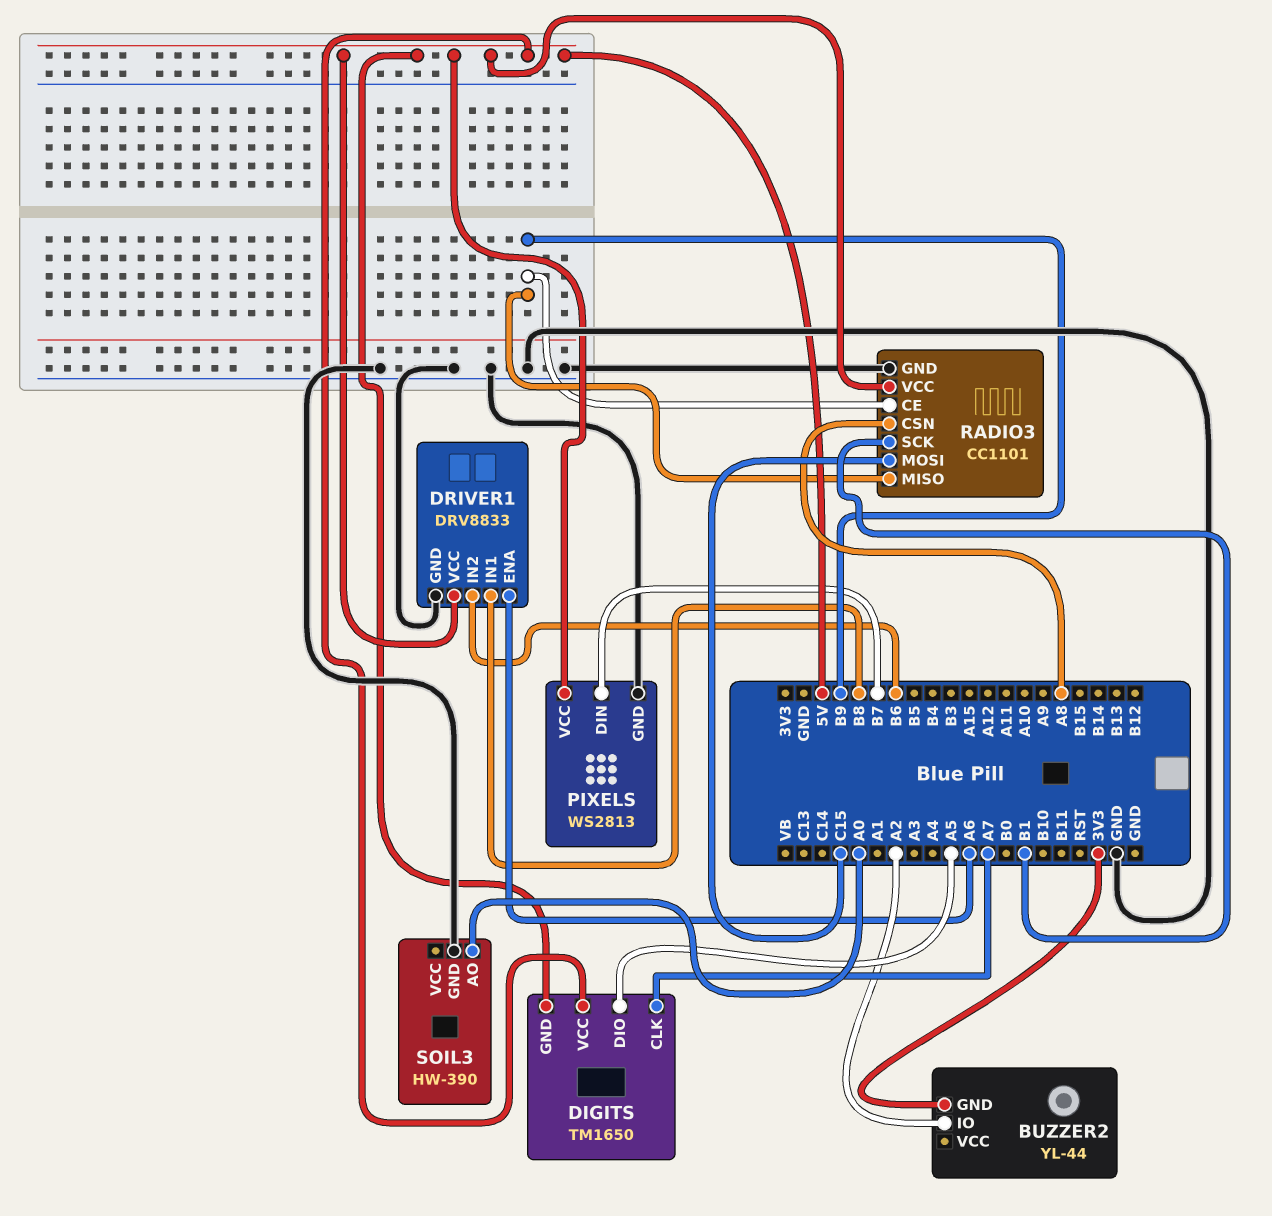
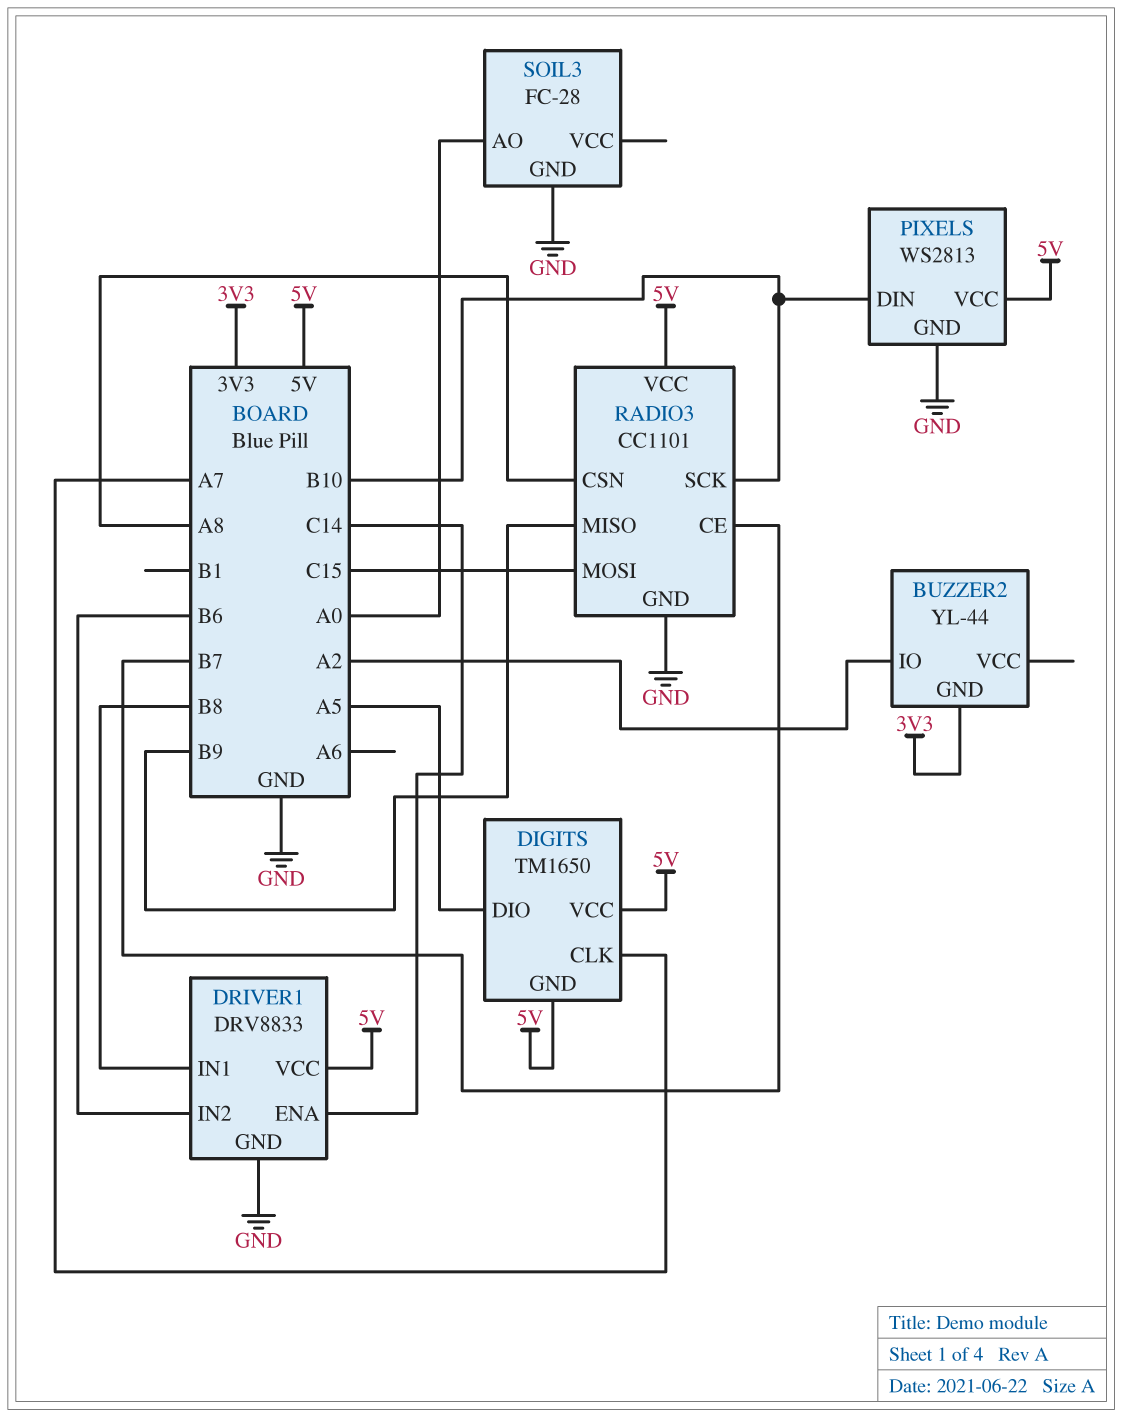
DRIVER1 pin ENA: A6 -> C14
PIXELS pin DIN: B7 -> B10
RADIO3 pin CE: B9 -> B7
RADIO3 pin SCK: B1 -> B10
SOIL3: HW-390 -> FC-28

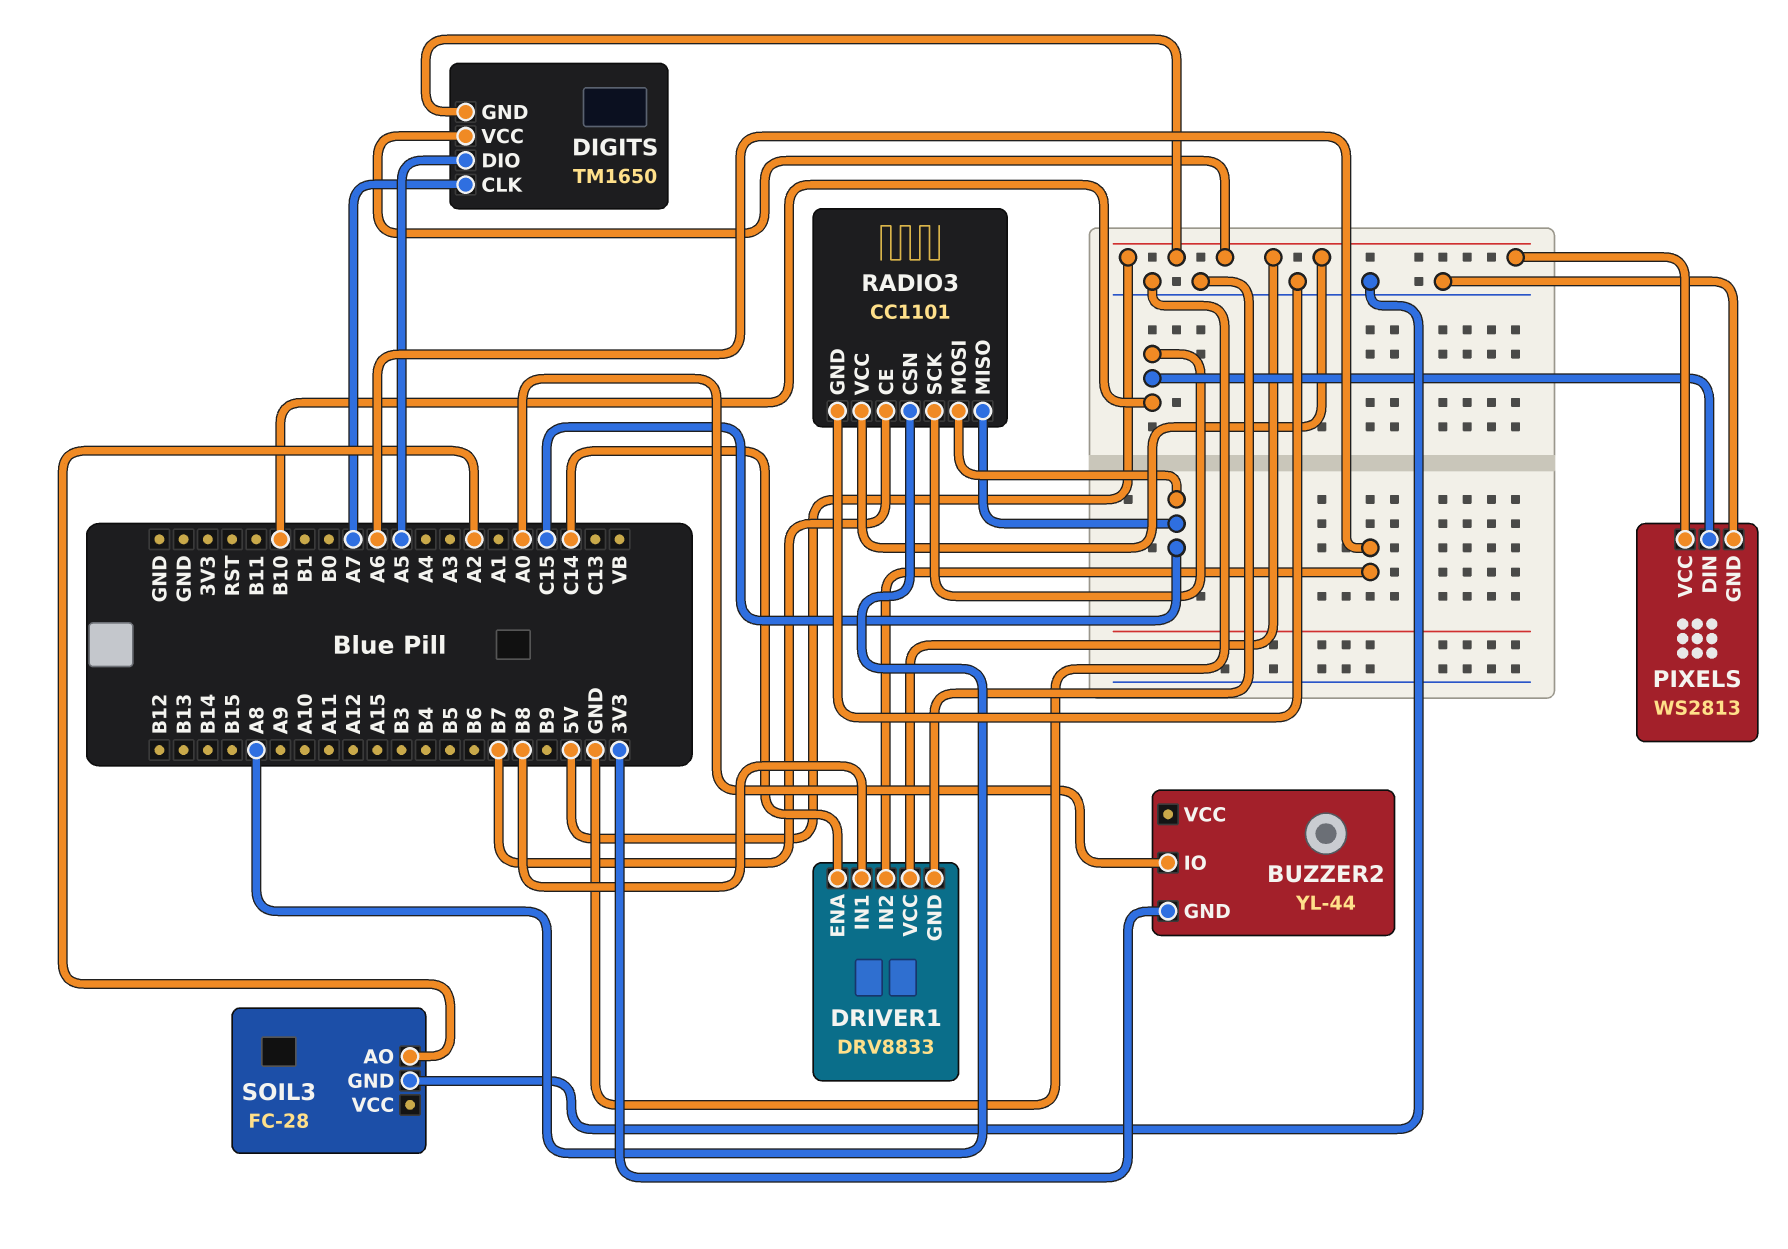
BUZZER2 pin IO: A2 -> A0
DRIVER1 pin IN2: B6 -> A6
RADIO3 pin MISO: B9 -> C15
SOIL3 pin AO: A0 -> A2

